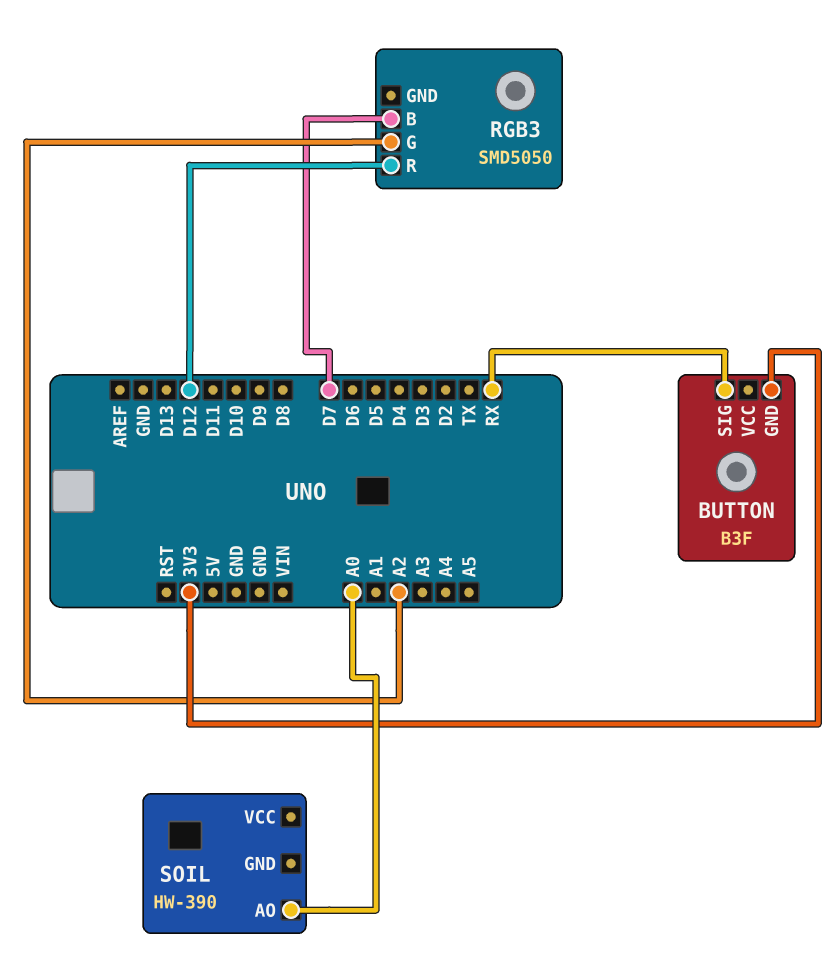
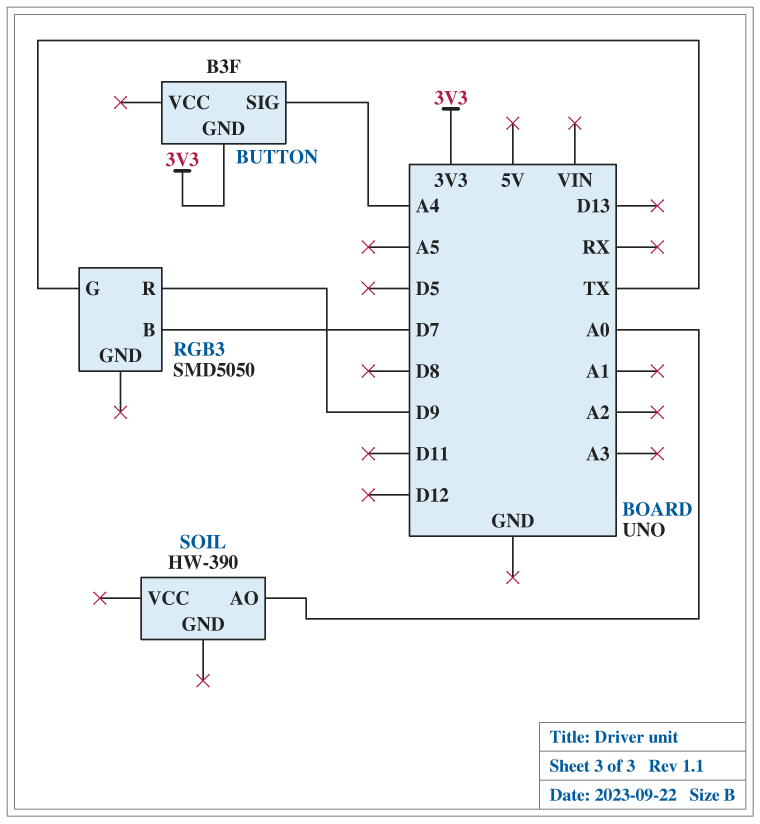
BUTTON pin SIG: RX -> A4
RGB3 pin G: A2 -> TX
RGB3 pin R: D12 -> D9

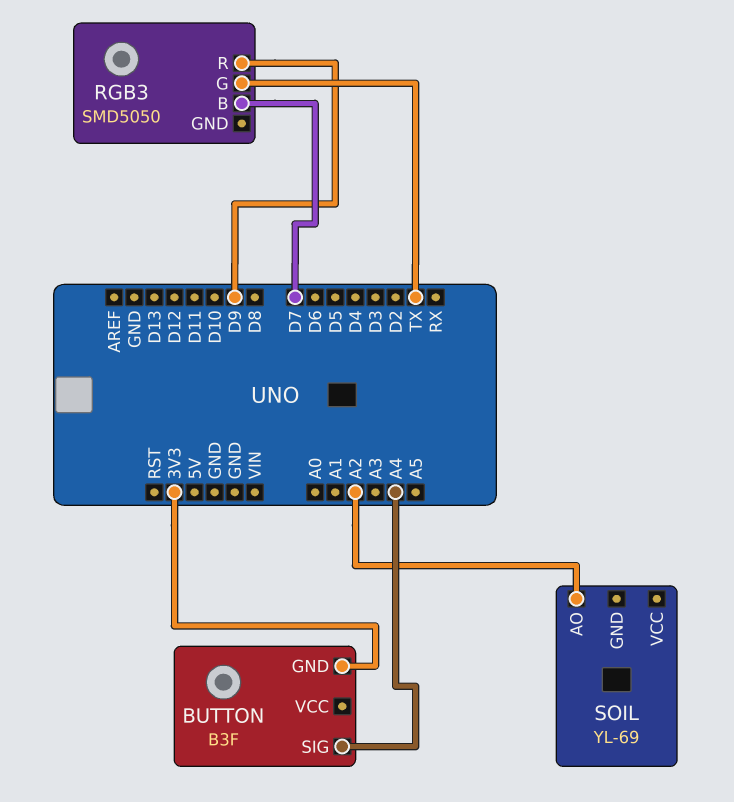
SOIL: HW-390 -> YL-69
SOIL pin AO: A0 -> A2

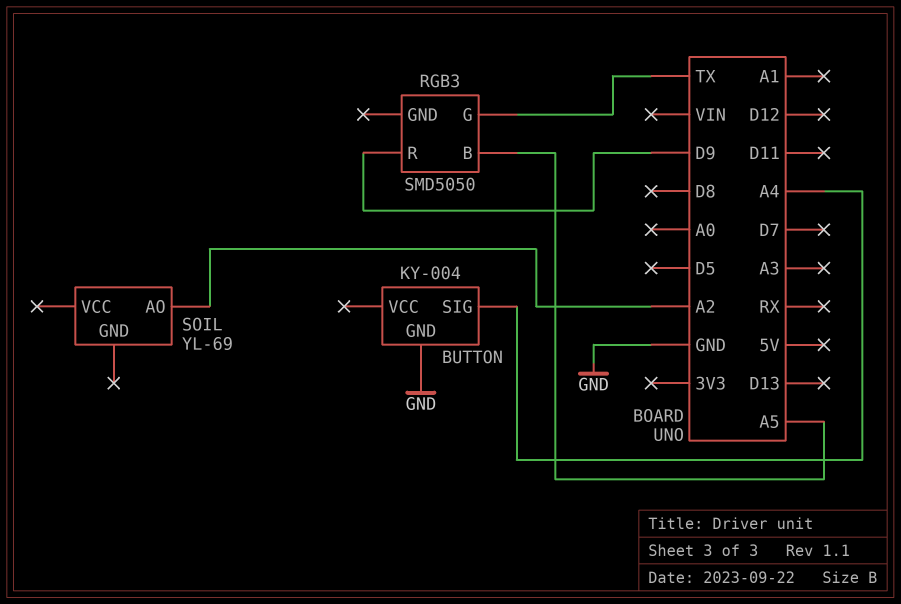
BUTTON: B3F -> KY-004
BUTTON pin GND: 3V3 -> GND
RGB3 pin B: D7 -> A5

